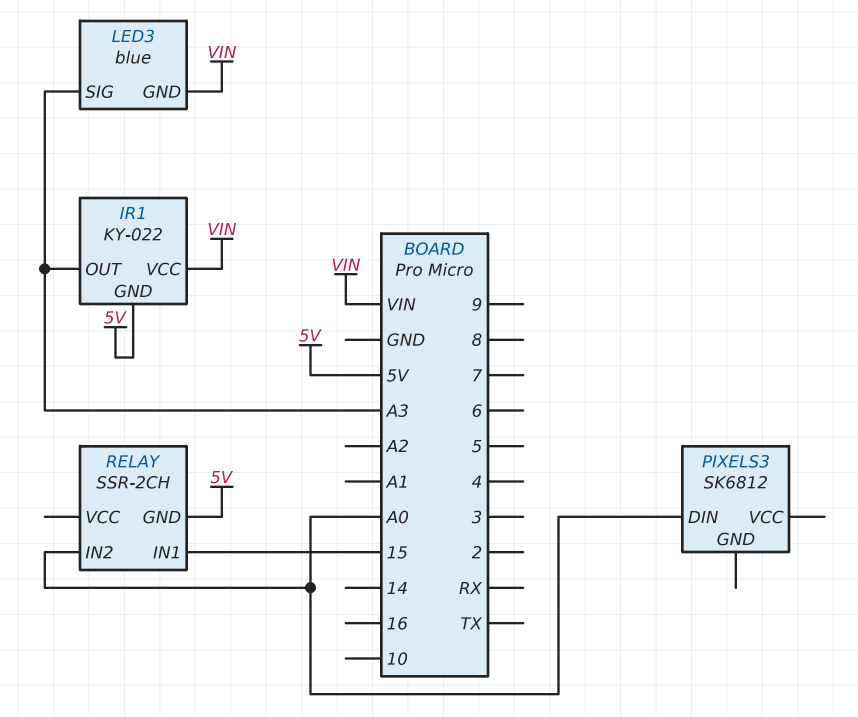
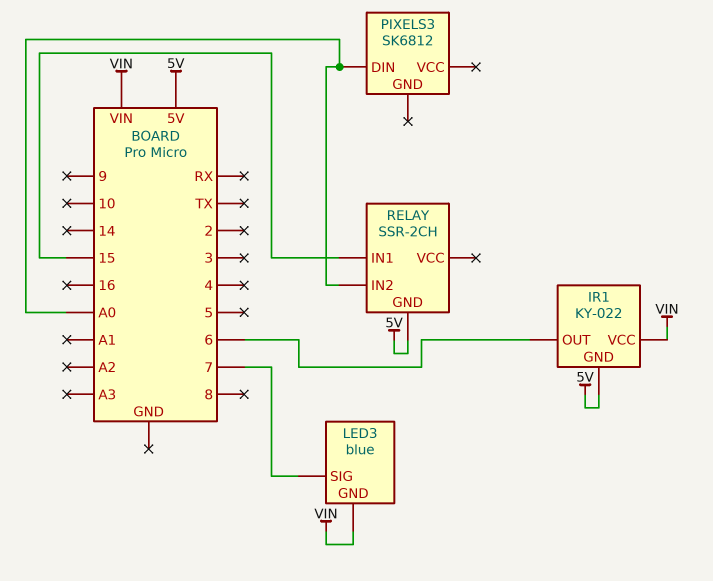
IR1 pin OUT: A3 -> 6
LED3 pin SIG: A3 -> 7

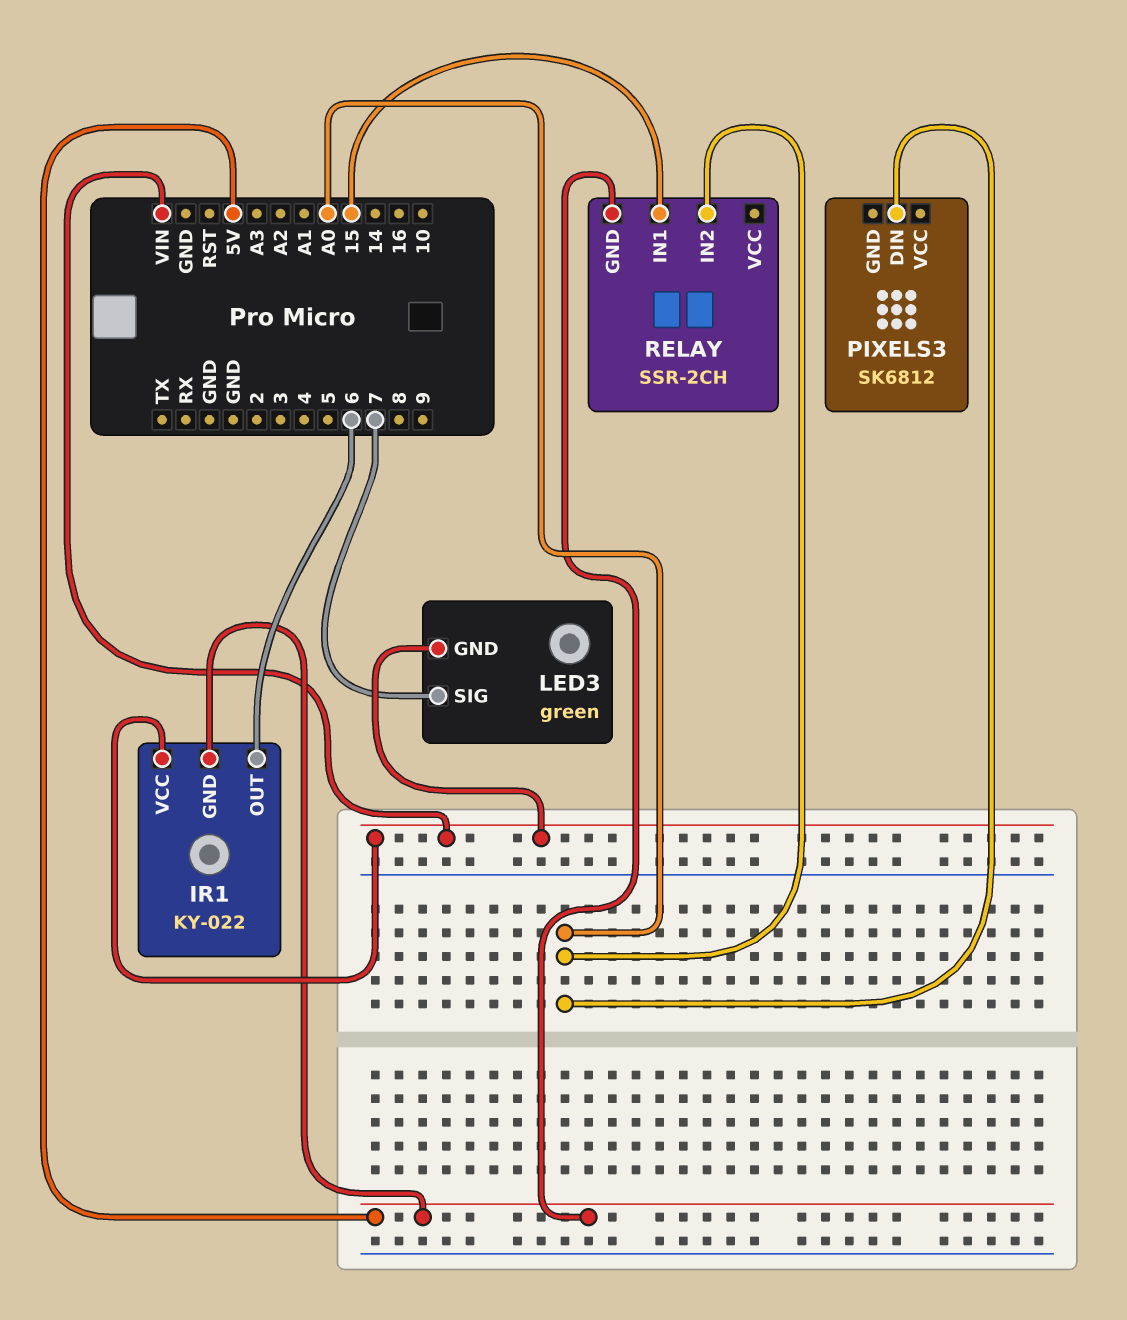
LED3: blue -> green

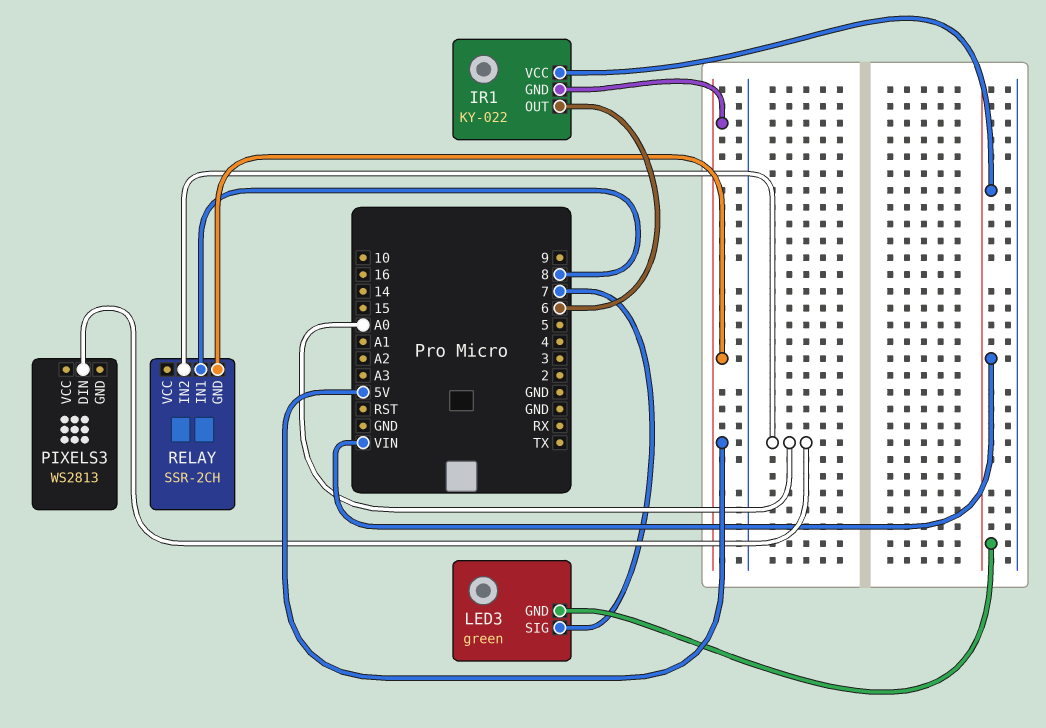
PIXELS3: SK6812 -> WS2813
RELAY pin IN1: 15 -> 8

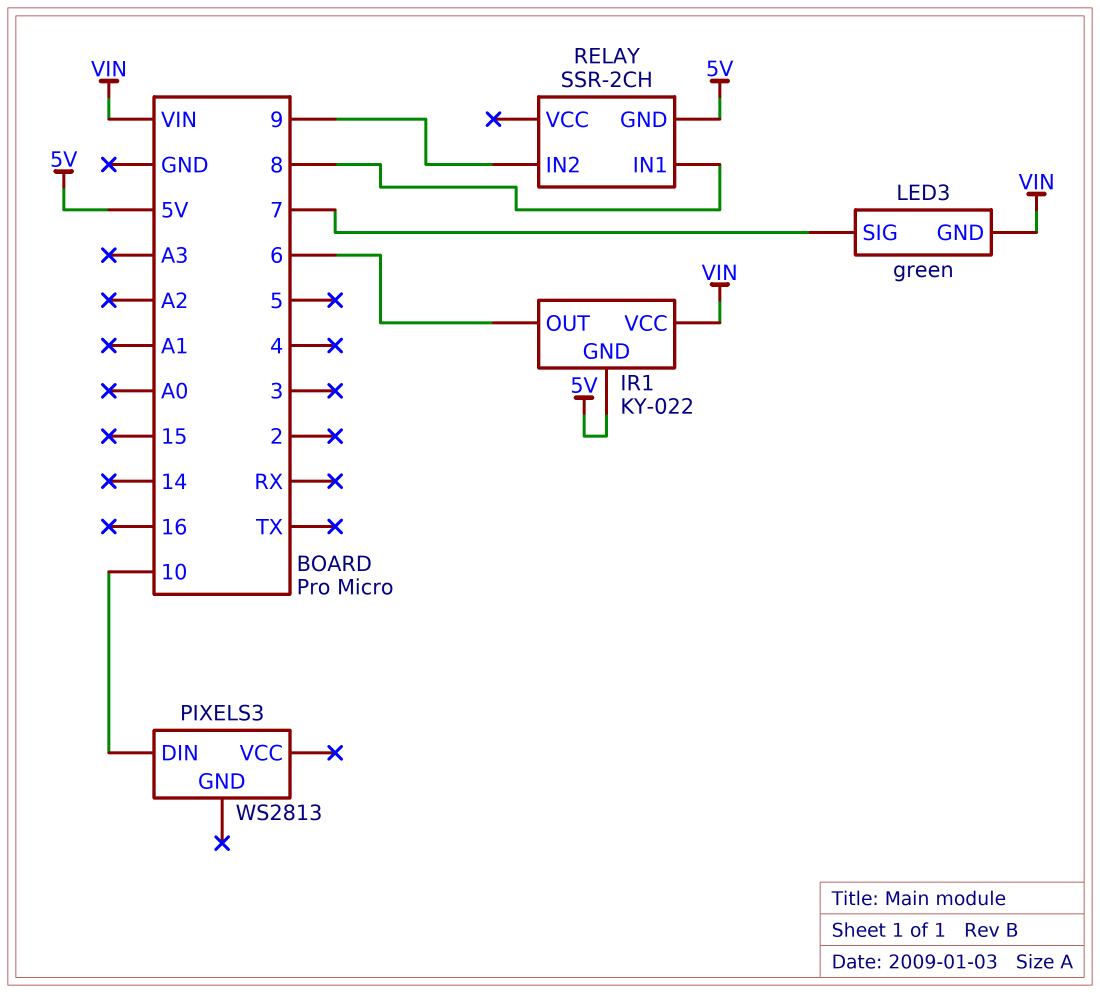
PIXELS3 pin DIN: A0 -> 10
RELAY pin IN2: A0 -> 9

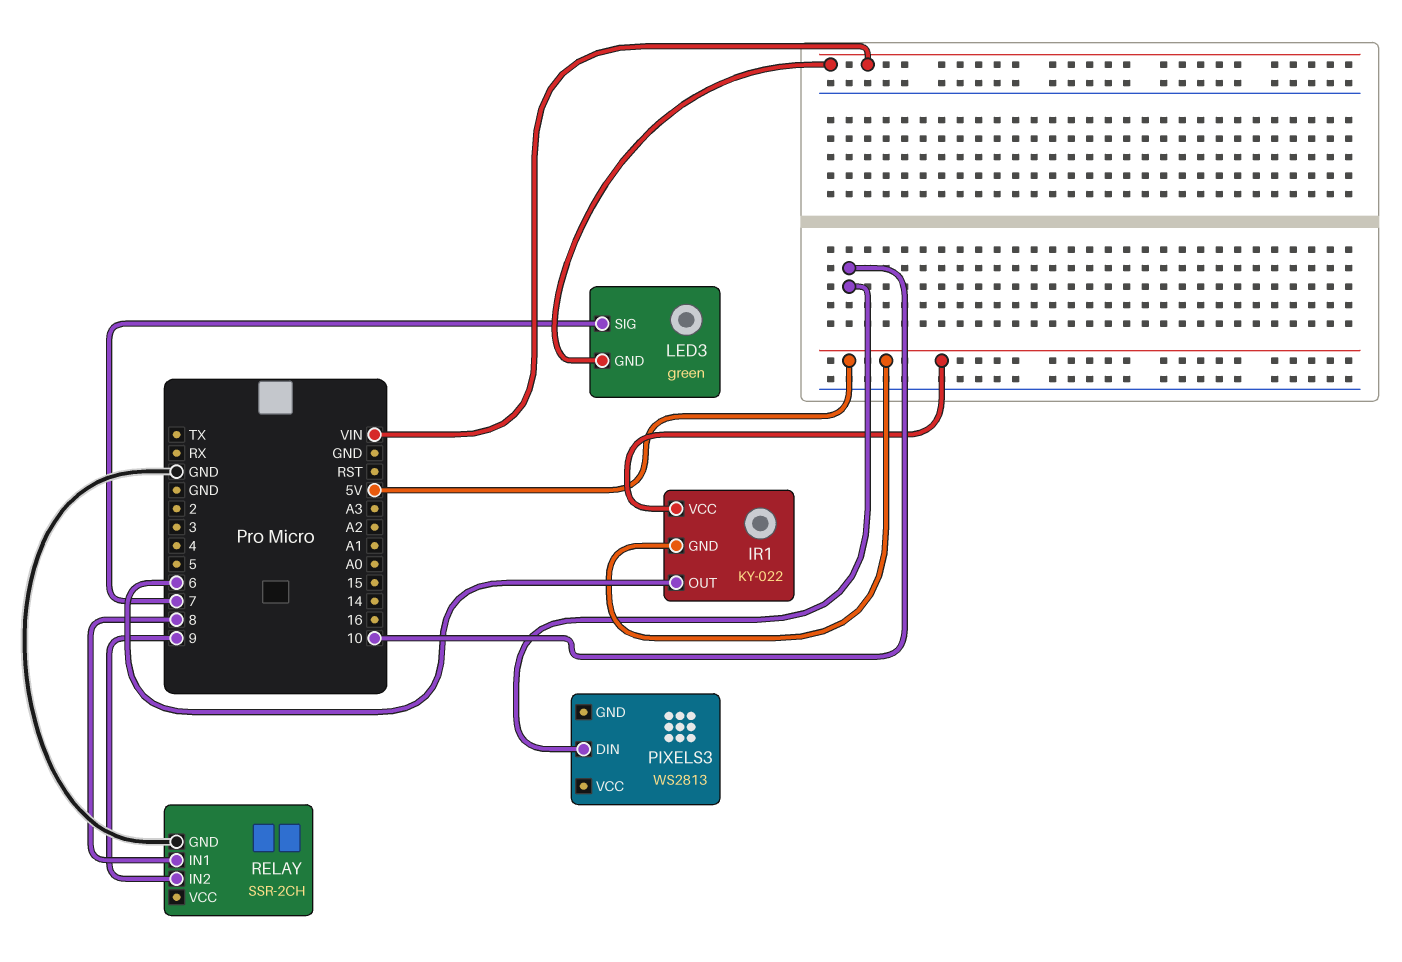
IR1 pin VCC: VIN -> 5V
RELAY pin GND: 5V -> GND

